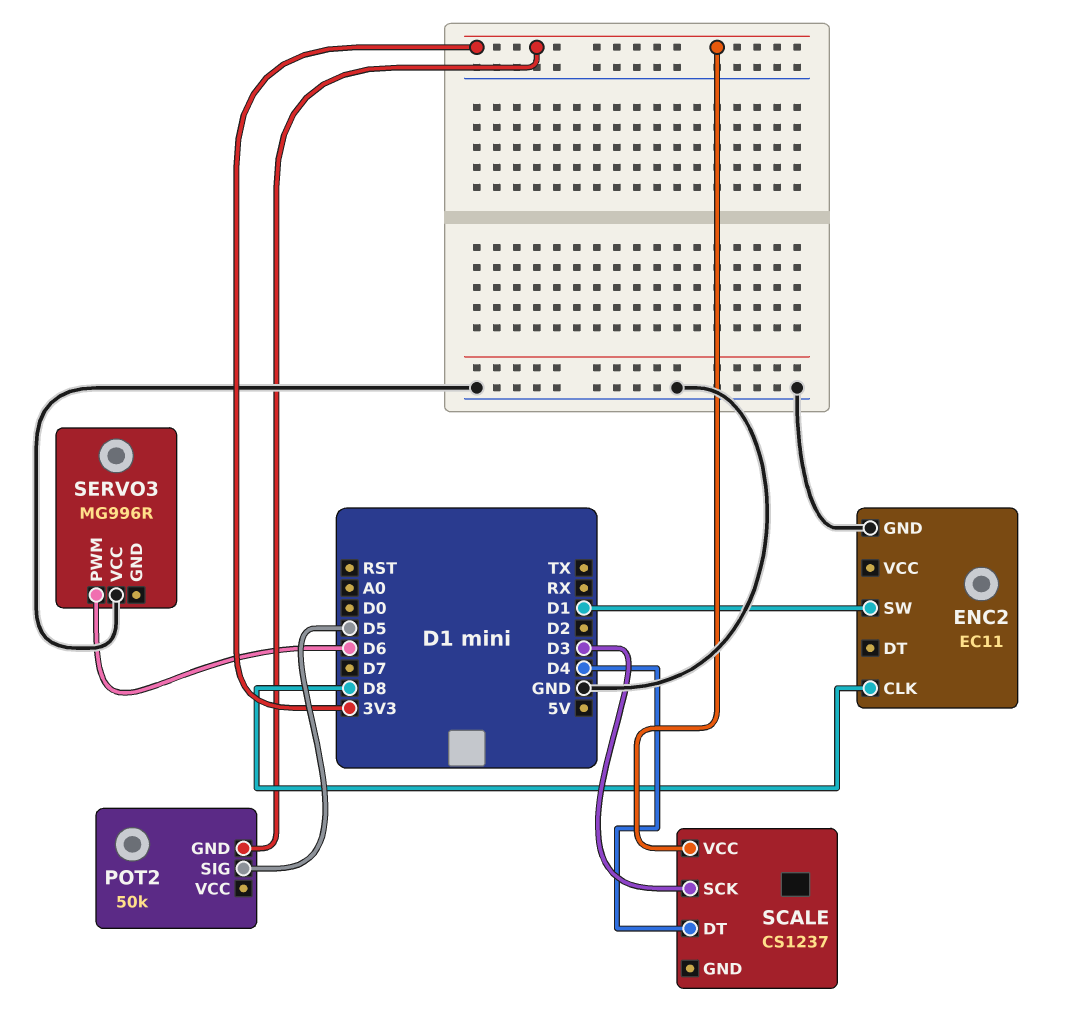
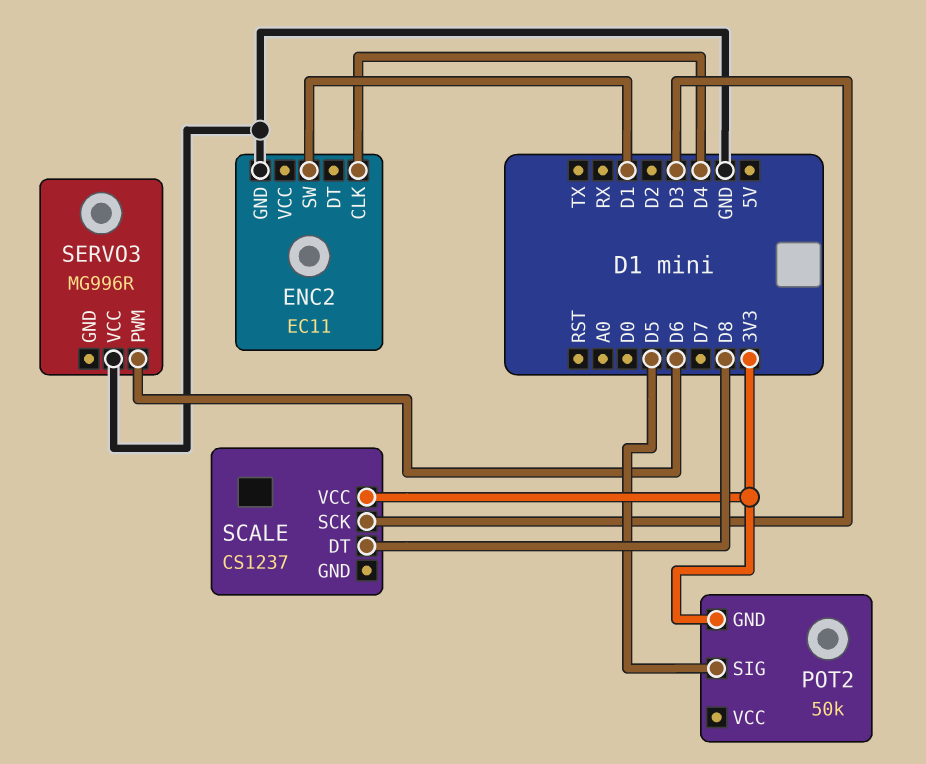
ENC2 pin CLK: D8 -> D4
SCALE pin DT: D4 -> D8

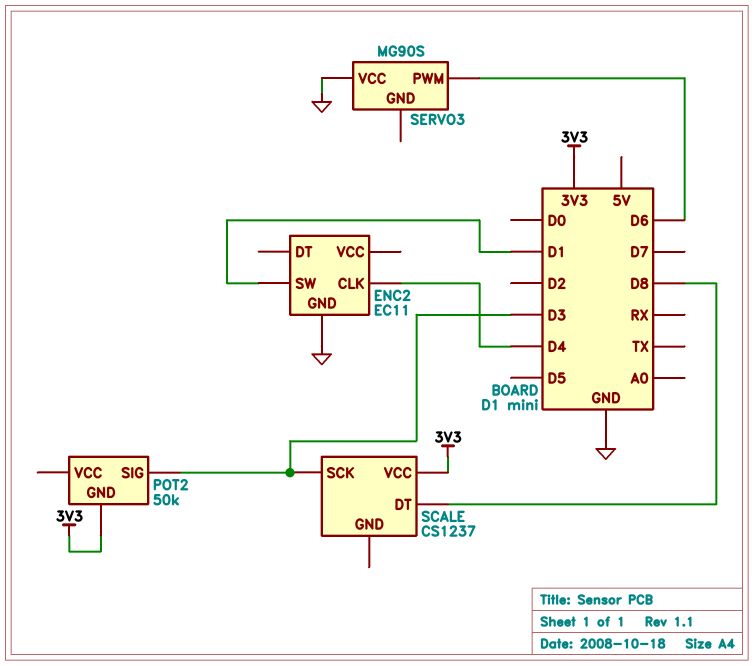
POT2 pin SIG: D5 -> D3
SERVO3: MG996R -> MG90S

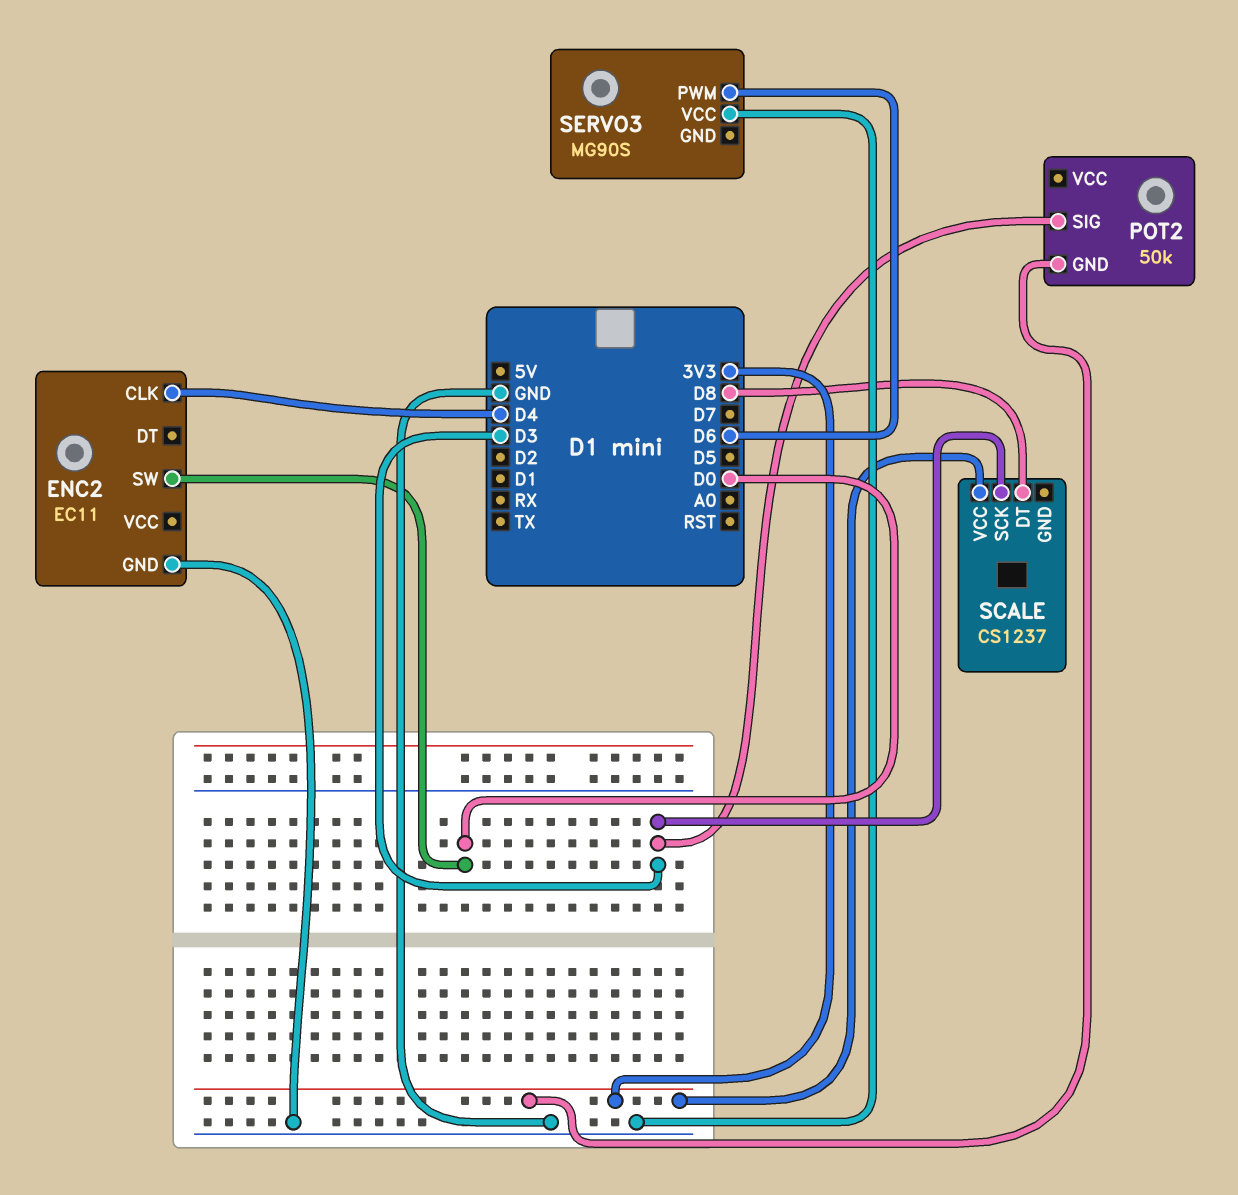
ENC2 pin SW: D1 -> D0

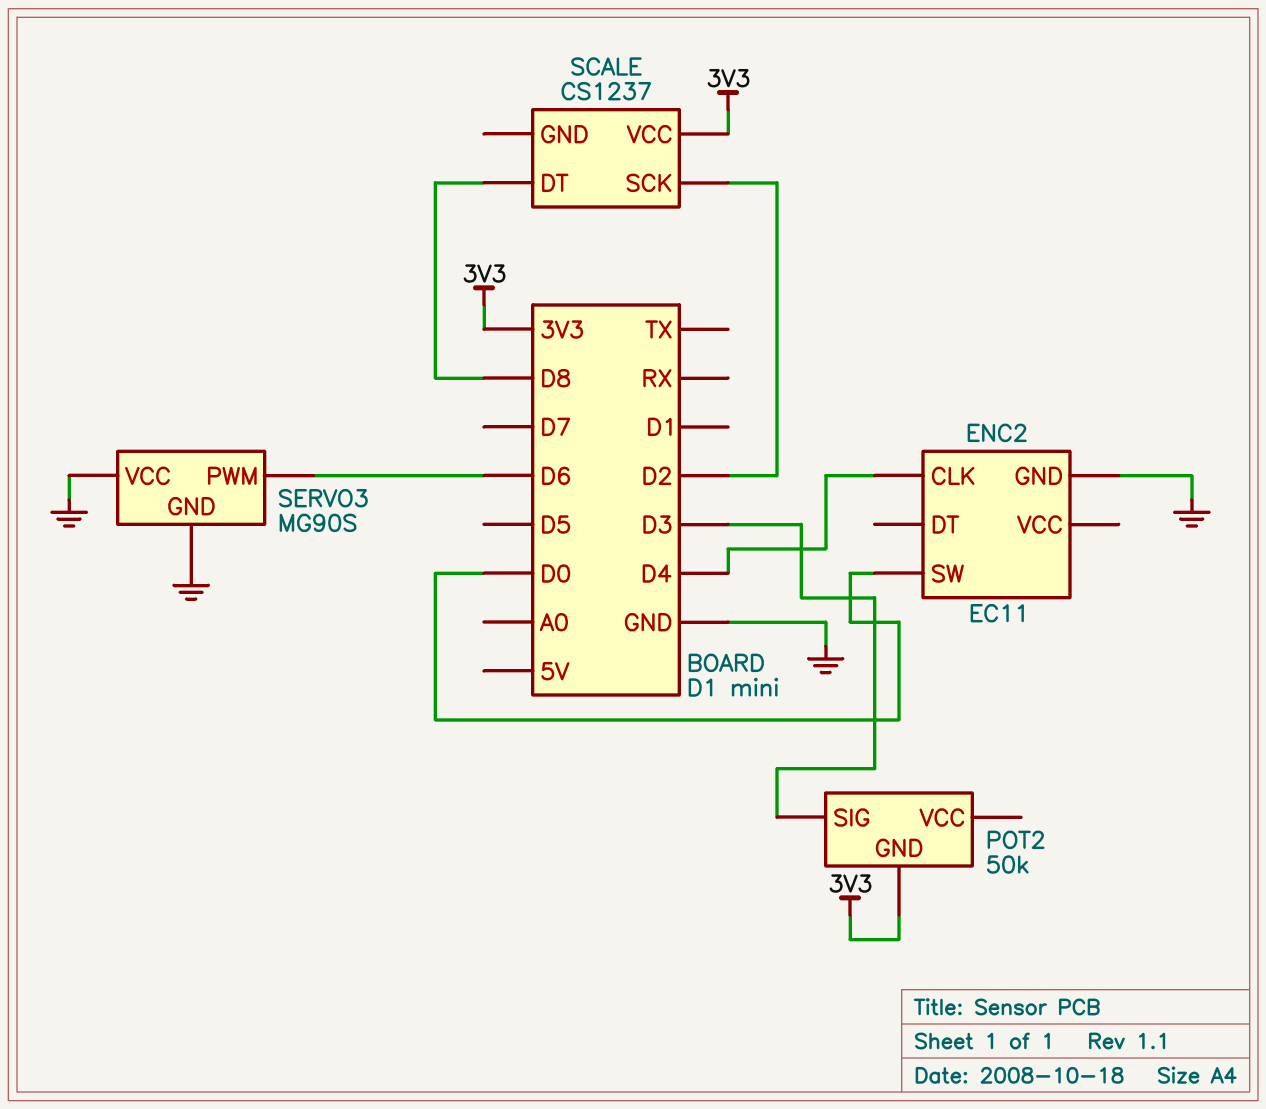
SCALE pin SCK: D3 -> D2
SERVO3 pin GND: none -> GND

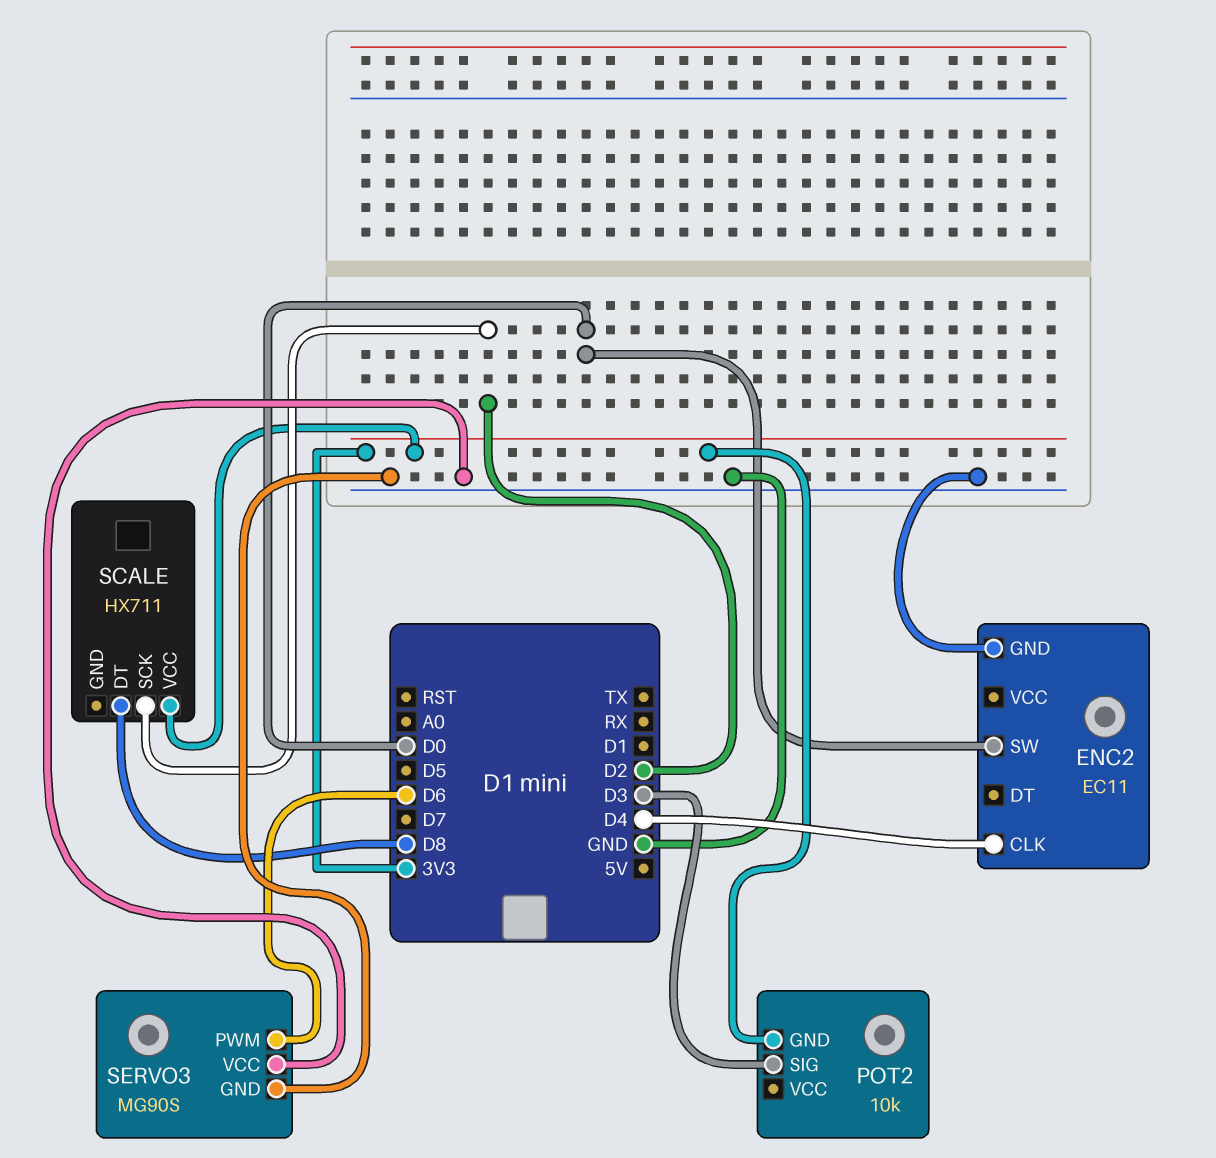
POT2: 50k -> 10k
SCALE: CS1237 -> HX711

